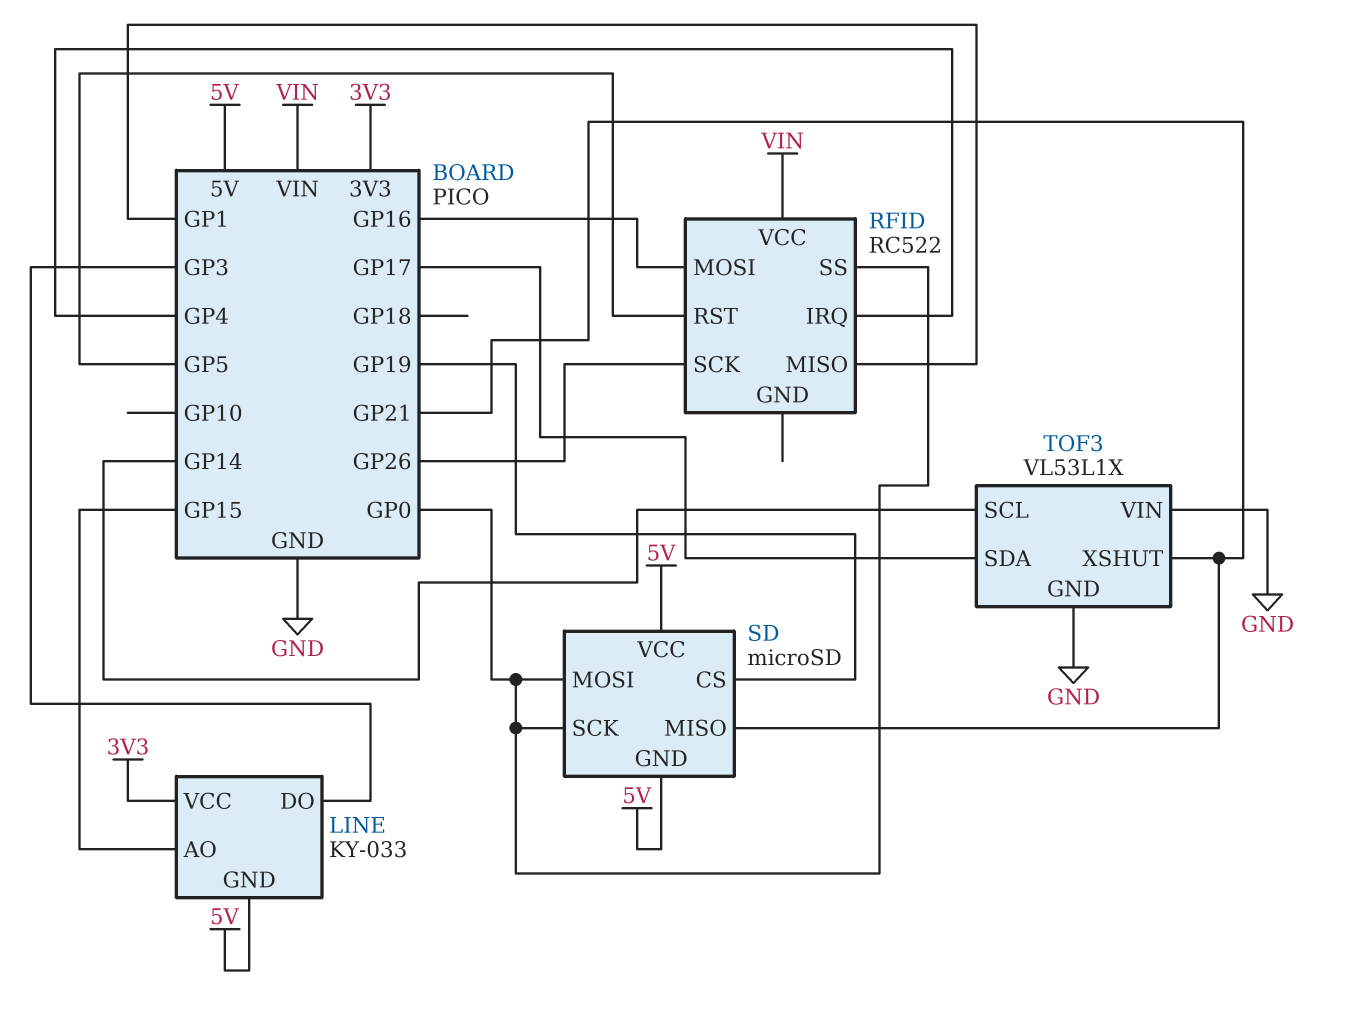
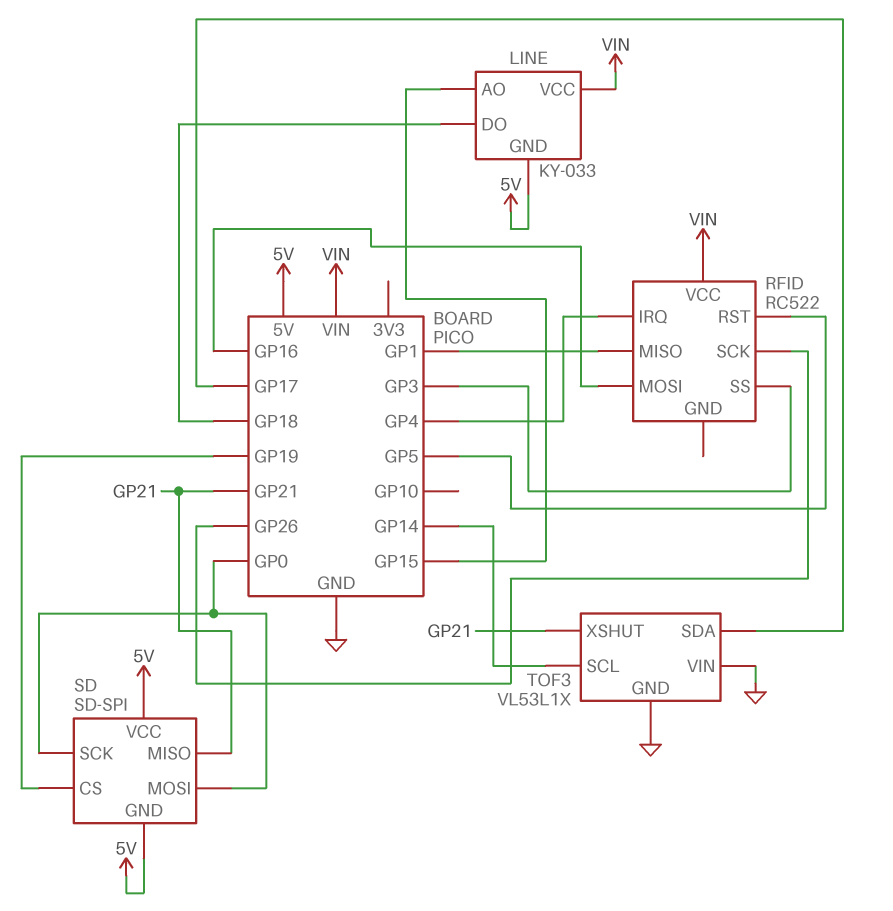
LINE pin DO: GP3 -> GP18
LINE pin VCC: 3V3 -> VIN
RFID pin SS: GP0 -> GP3
SD: microSD -> SD-SPI

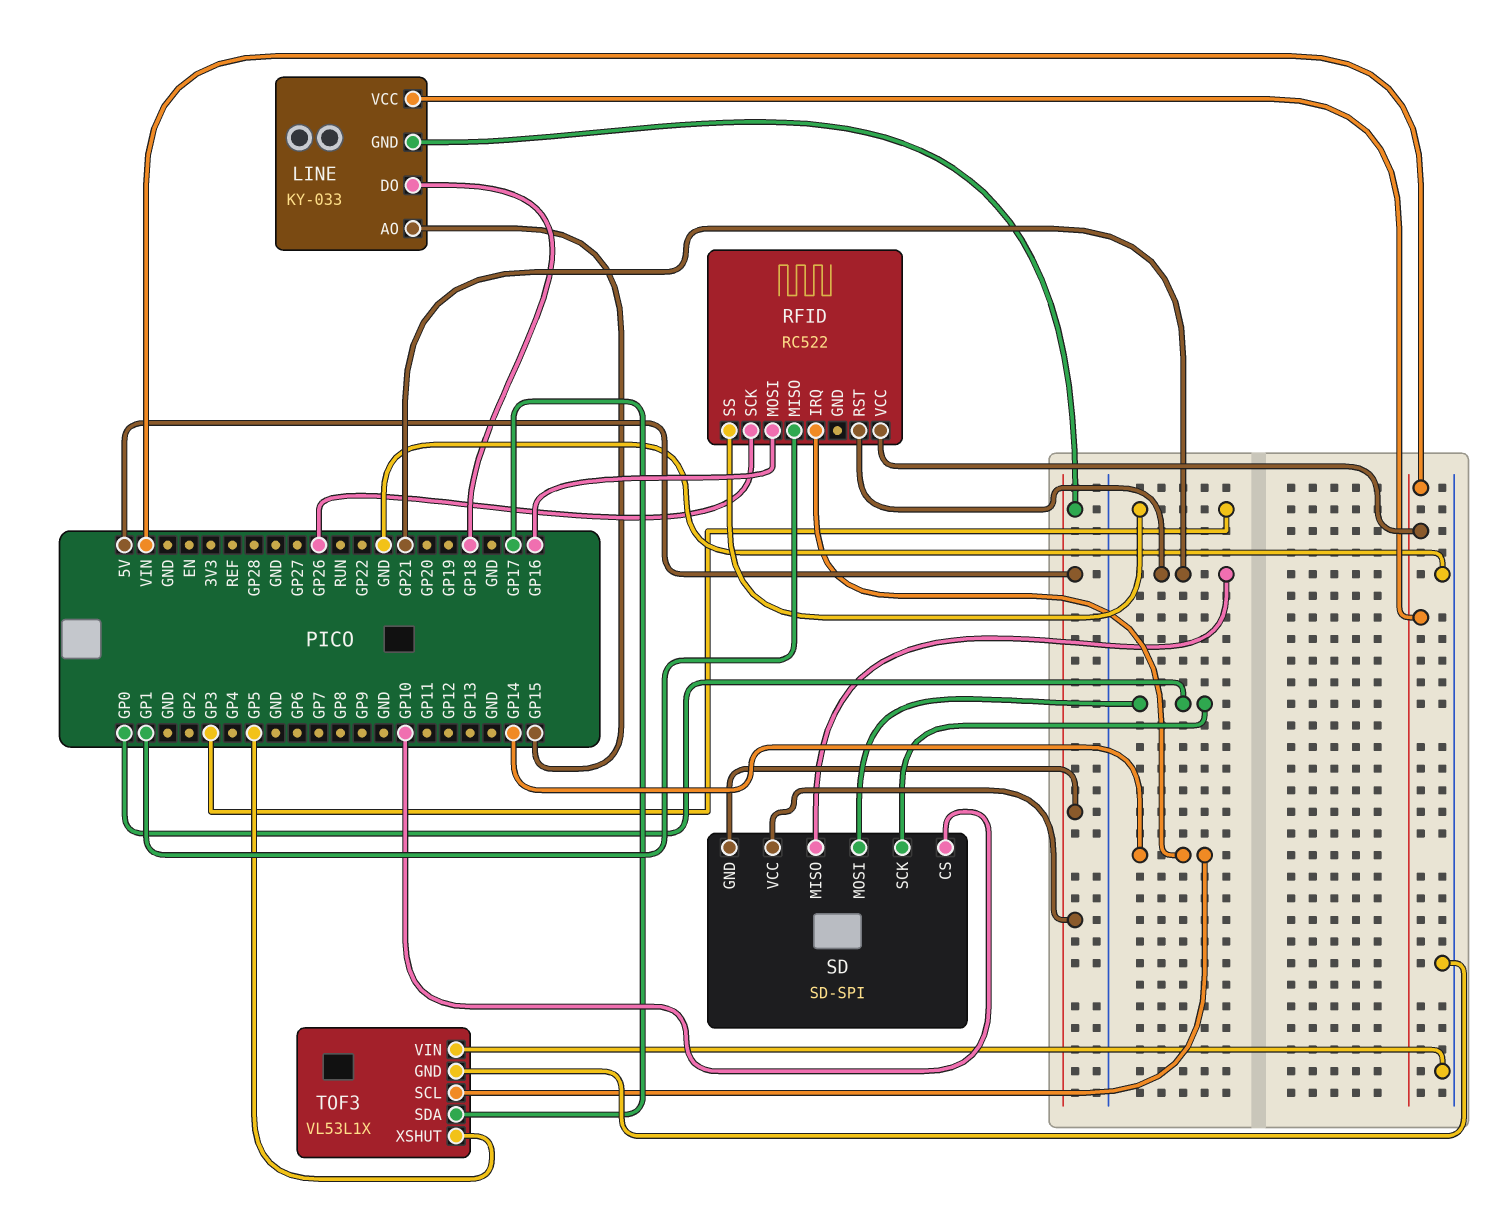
RFID pin IRQ: GP4 -> GP14
RFID pin RST: GP5 -> GP21
SD pin CS: GP19 -> GP10
TOF3 pin XSHUT: GP21 -> GP5

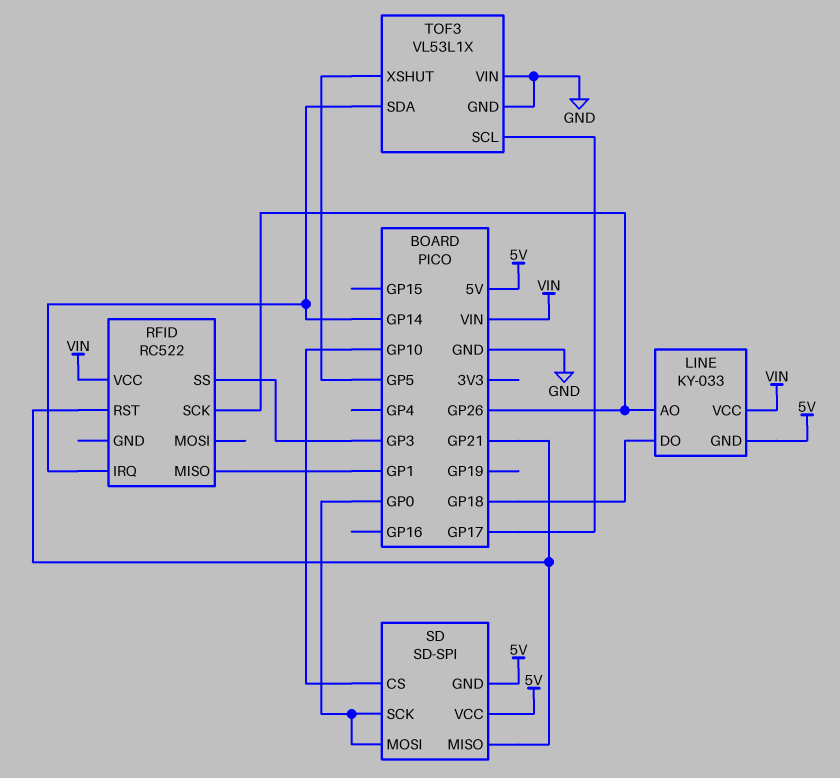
LINE pin AO: GP15 -> GP26
RFID pin MOSI: GP16 -> none
TOF3 pin SCL: GP14 -> GP17
TOF3 pin SDA: GP17 -> GP14

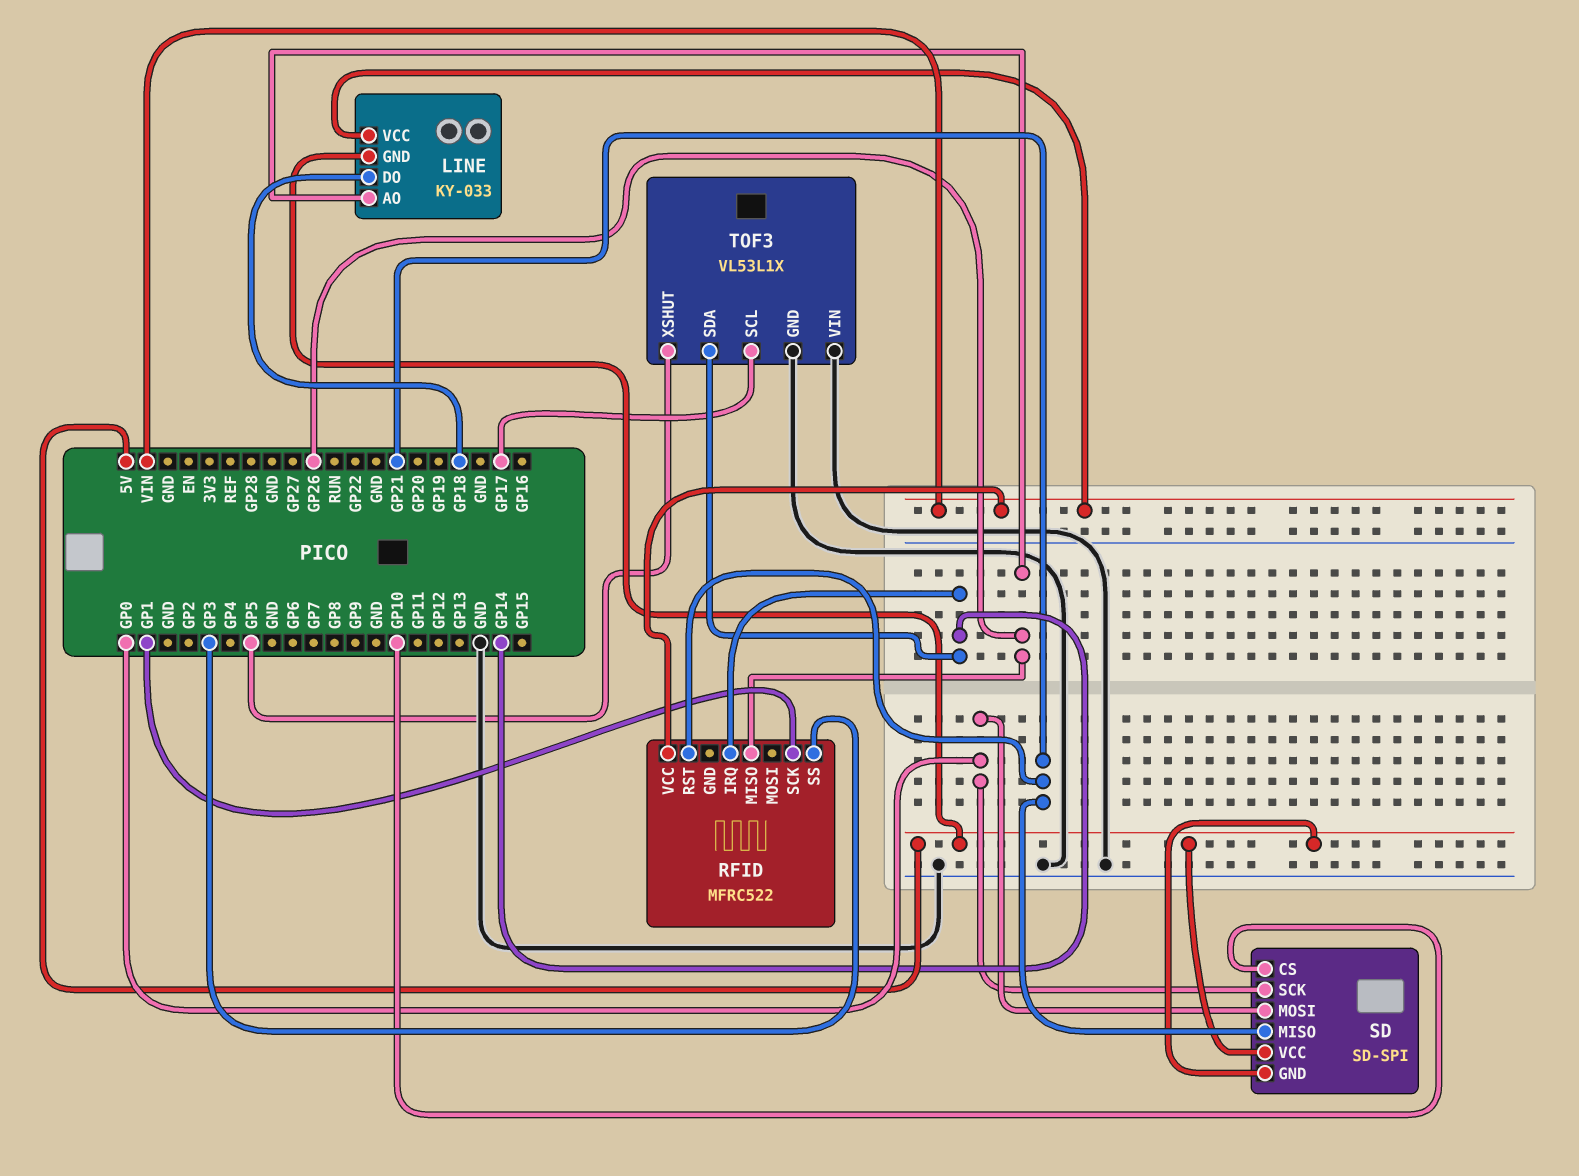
RFID: RC522 -> MFRC522
RFID pin MISO: GP1 -> GP26
RFID pin SCK: GP26 -> GP1

